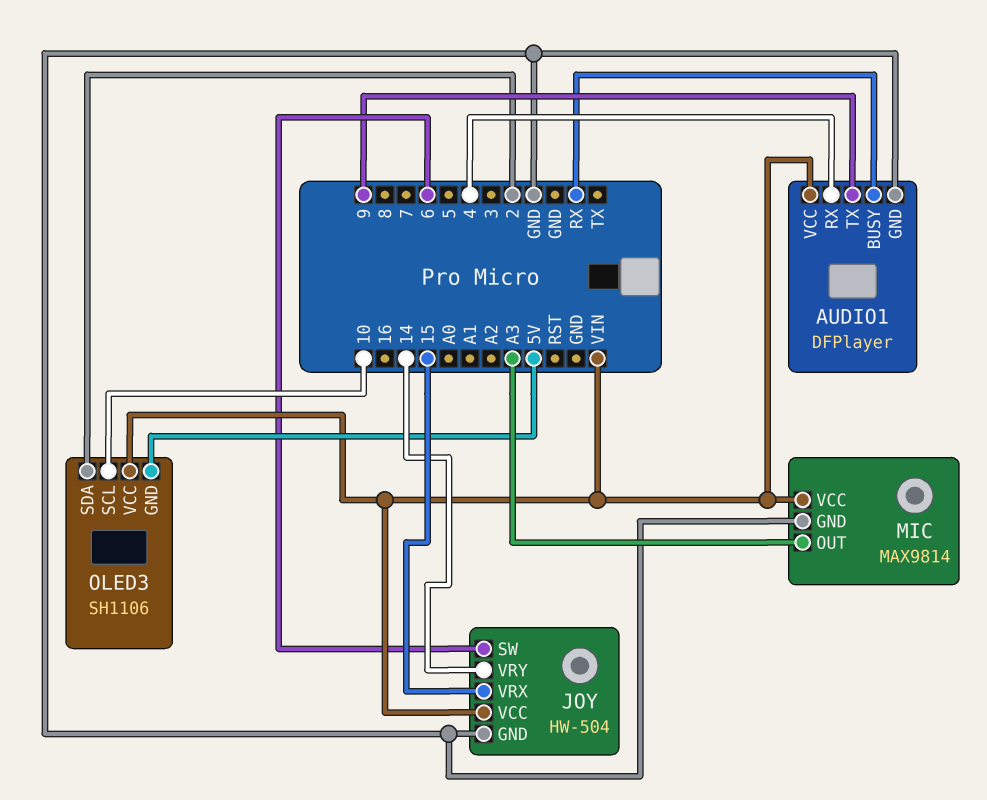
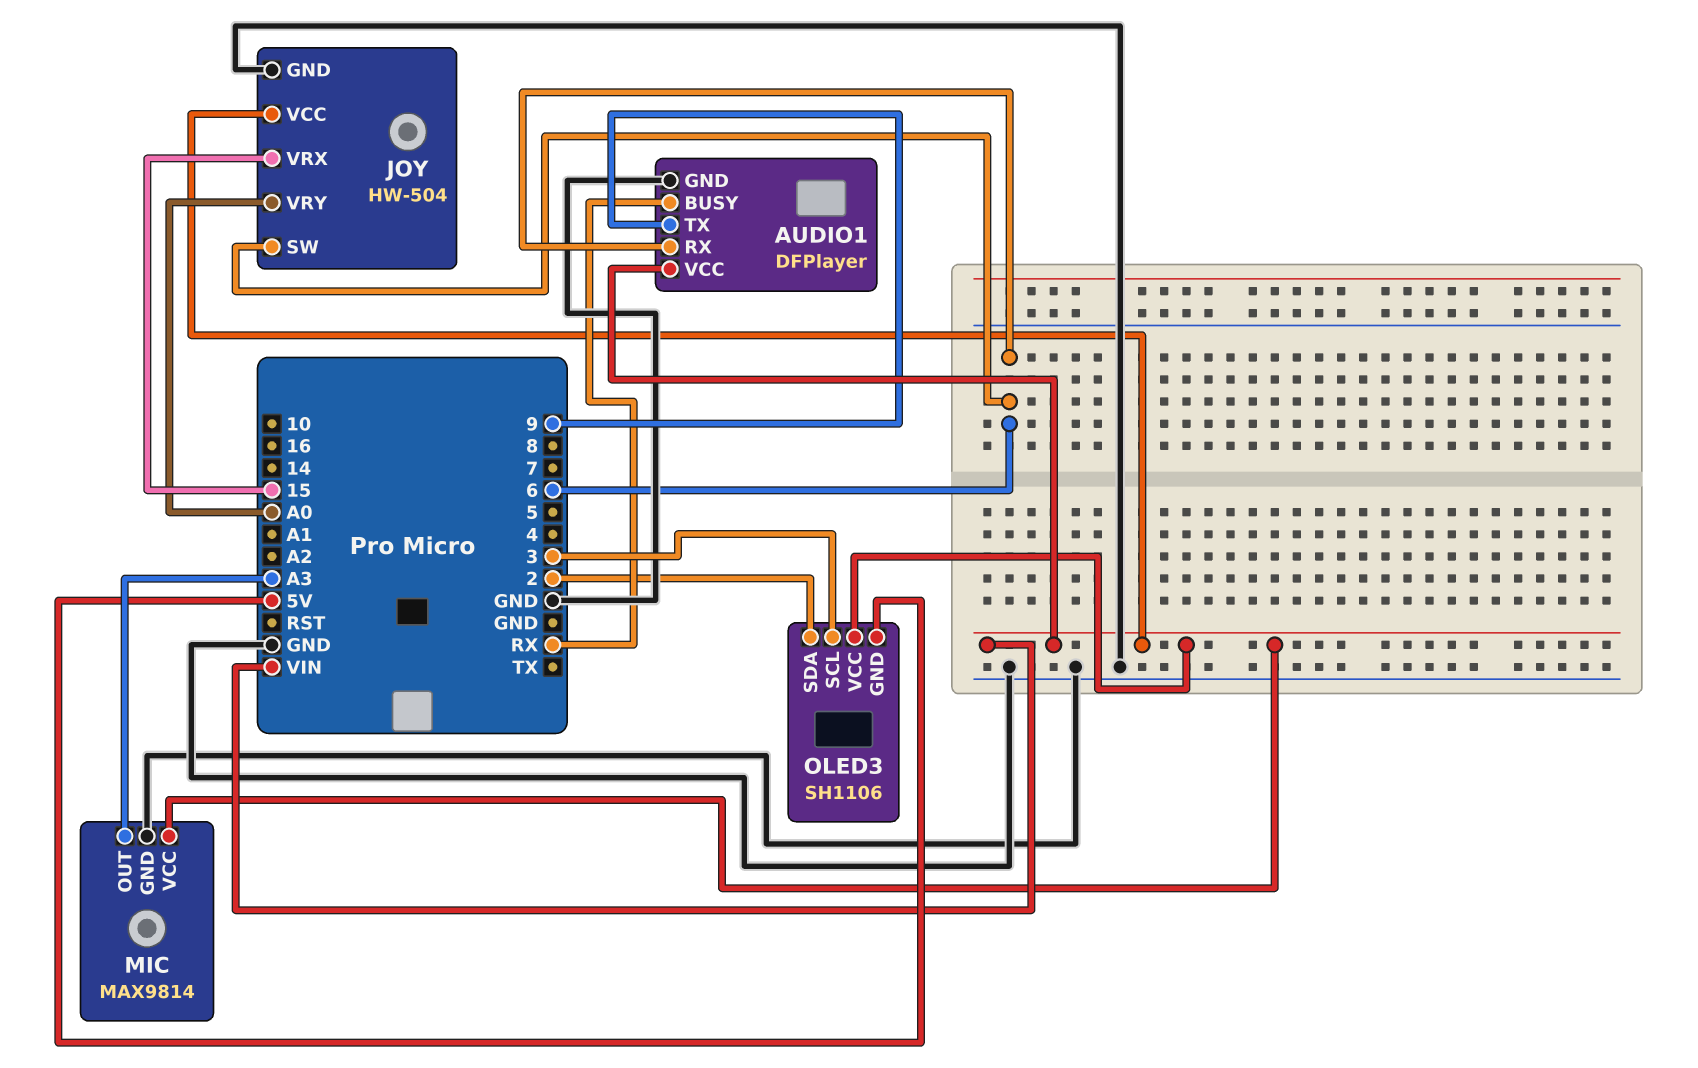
AUDIO1 pin RX: 4 -> 6
JOY pin VRY: 14 -> A0
OLED3 pin SCL: 10 -> 3

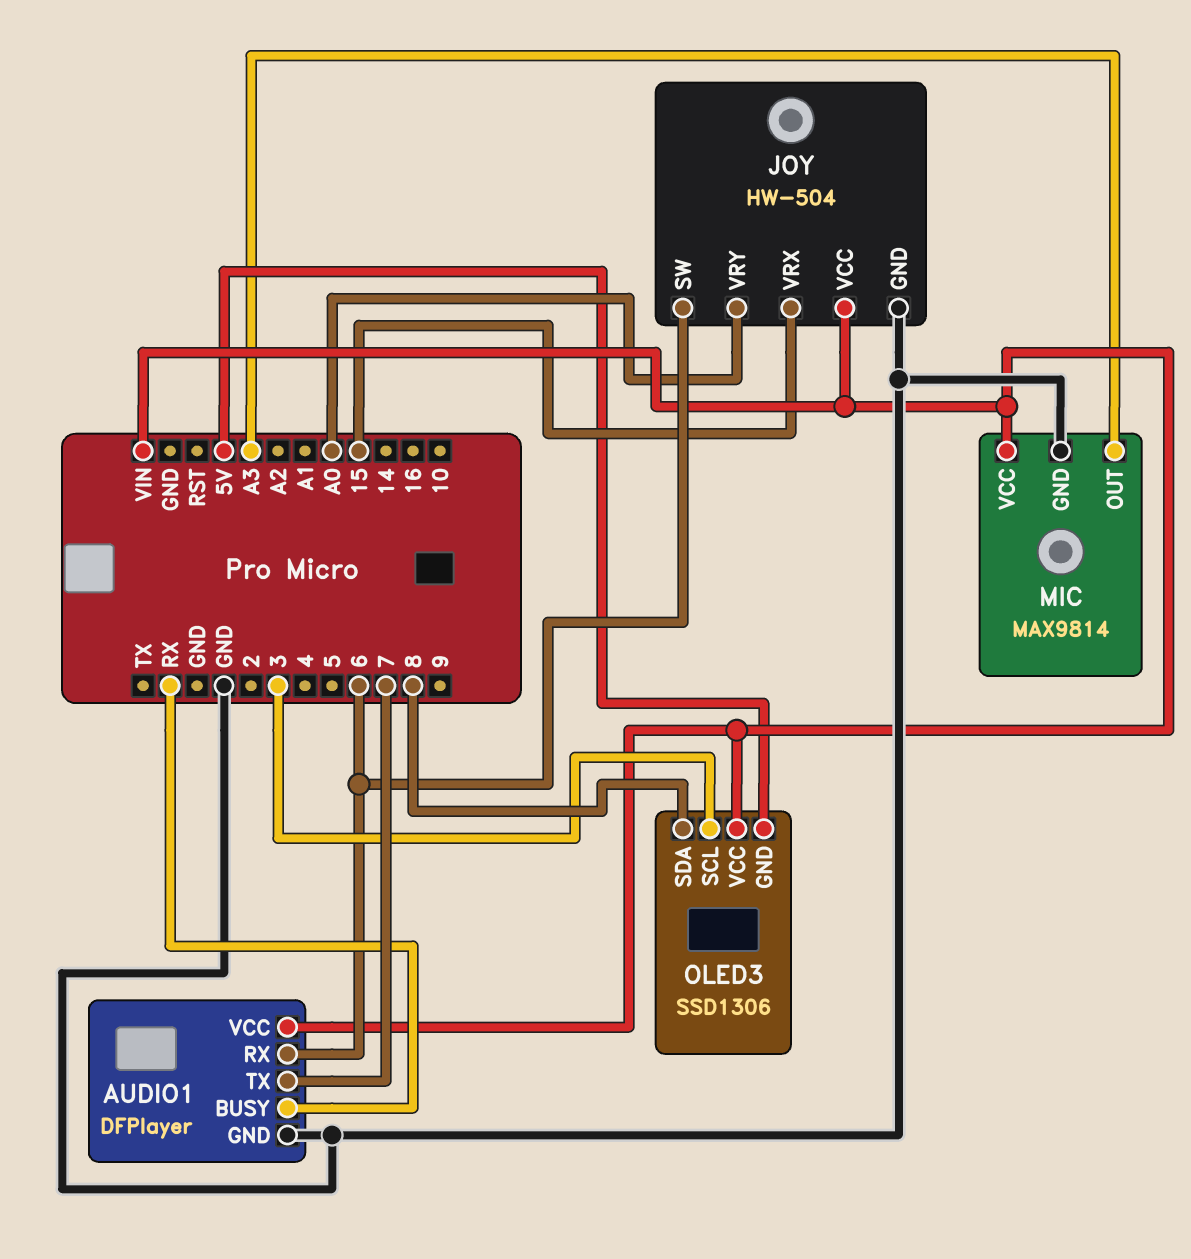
AUDIO1 pin TX: 9 -> 7
OLED3: SH1106 -> SSD1306
OLED3 pin SDA: 2 -> 8

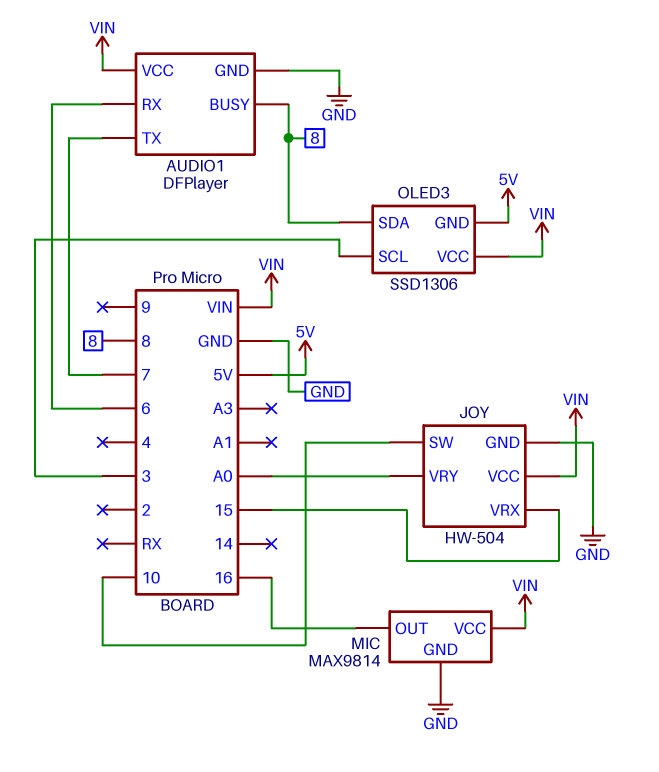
AUDIO1 pin BUSY: RX -> 8
JOY pin SW: 6 -> 10
MIC pin OUT: A3 -> 16

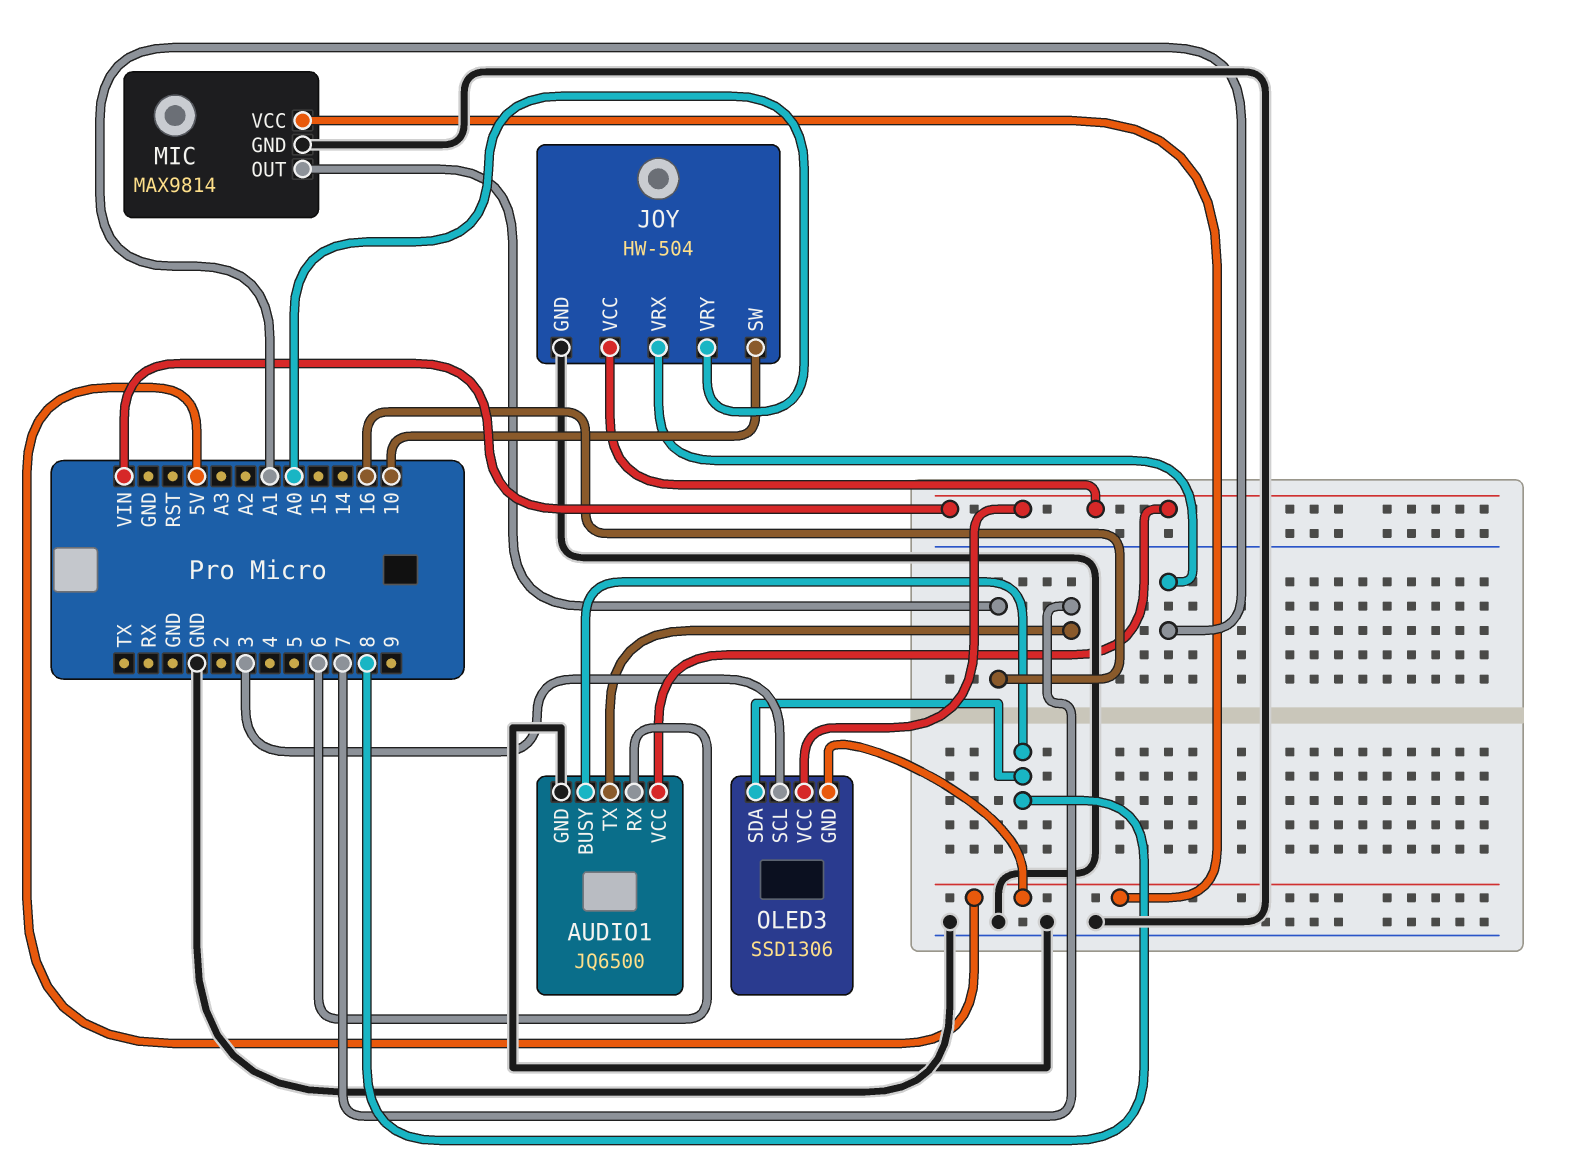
AUDIO1: DFPlayer -> JQ6500
JOY pin VRX: 15 -> A1
MIC pin VCC: VIN -> 5V

